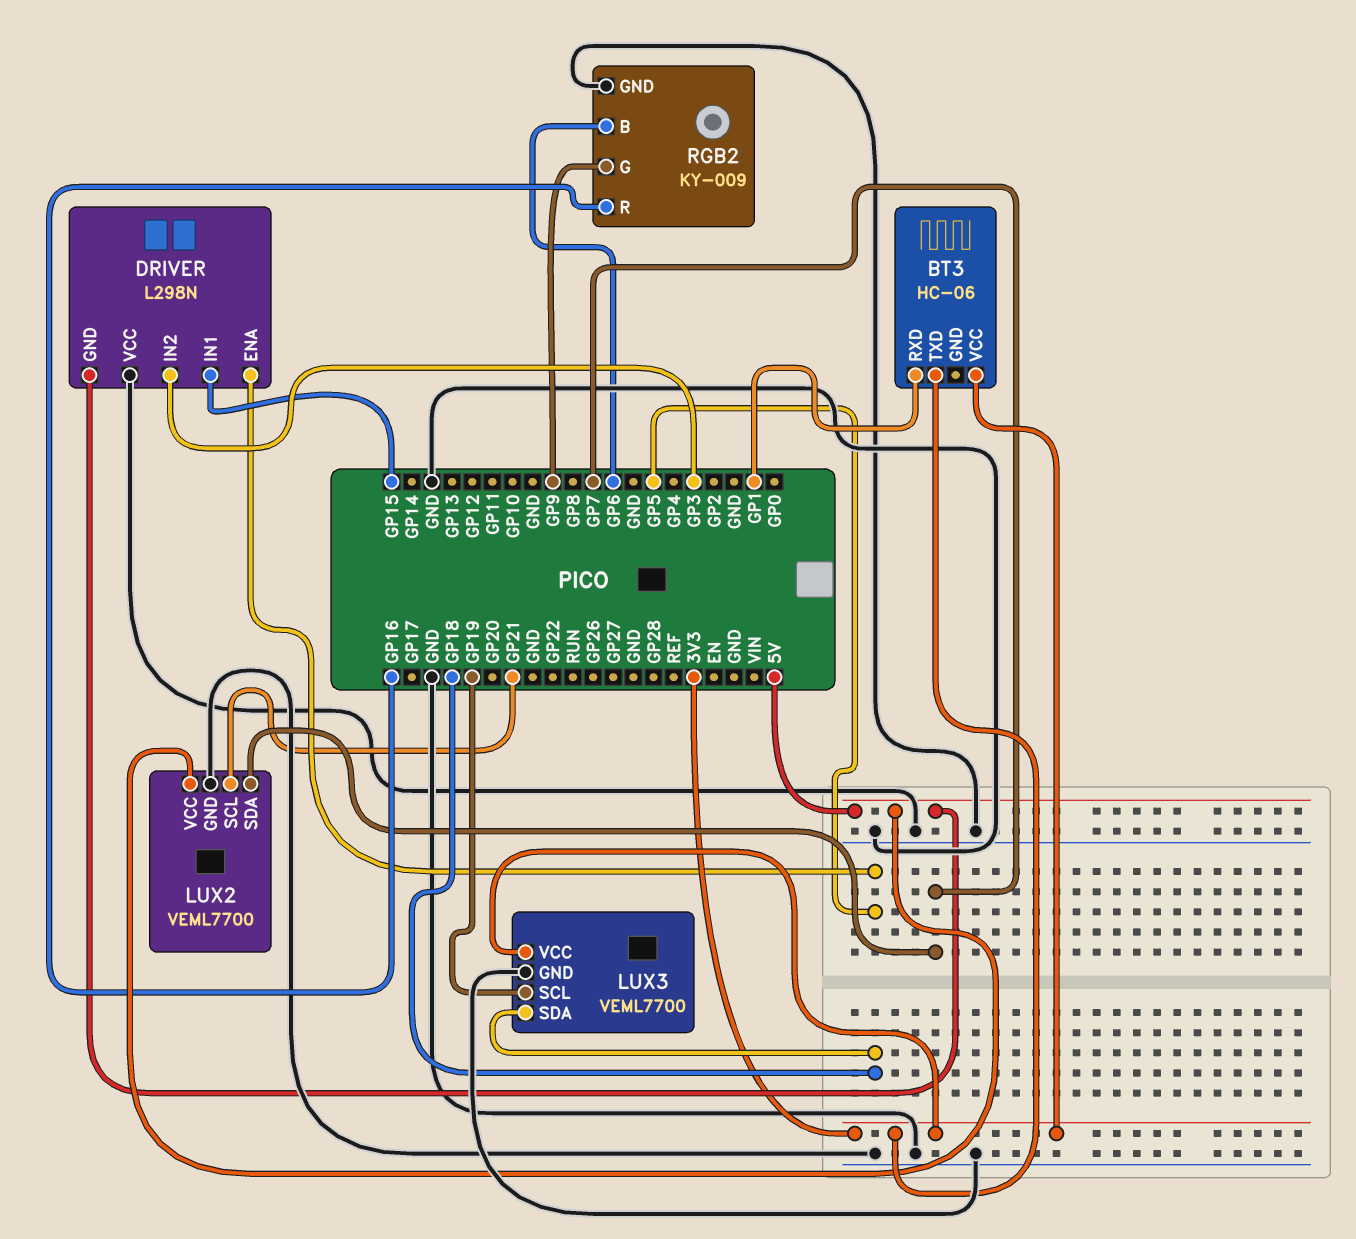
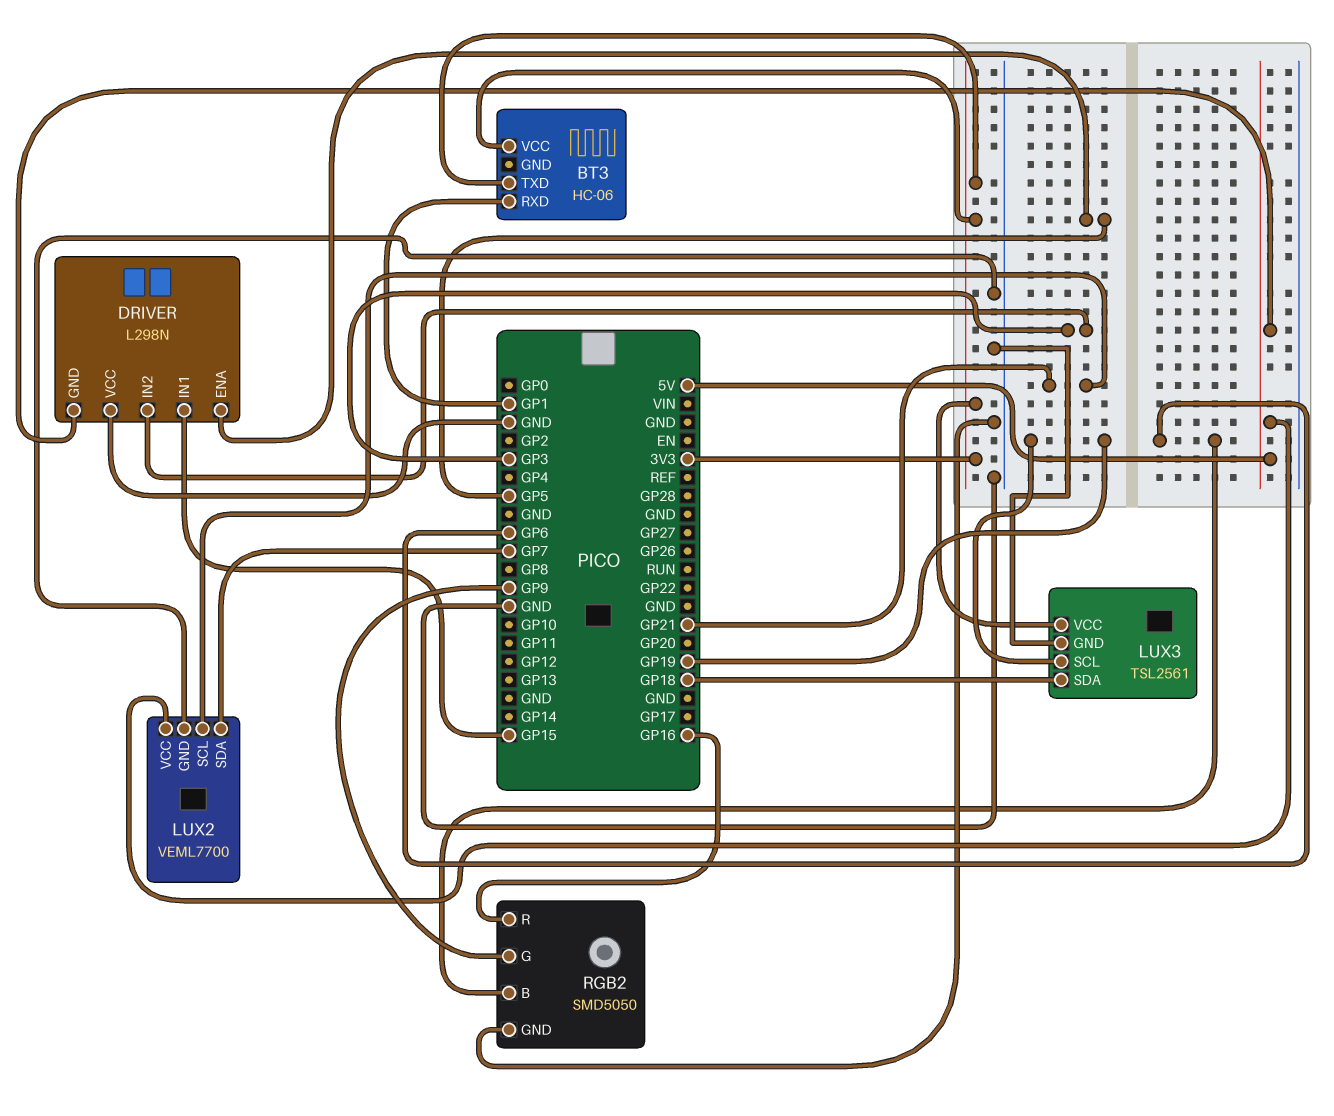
LUX3: VEML7700 -> TSL2561
RGB2: KY-009 -> SMD5050

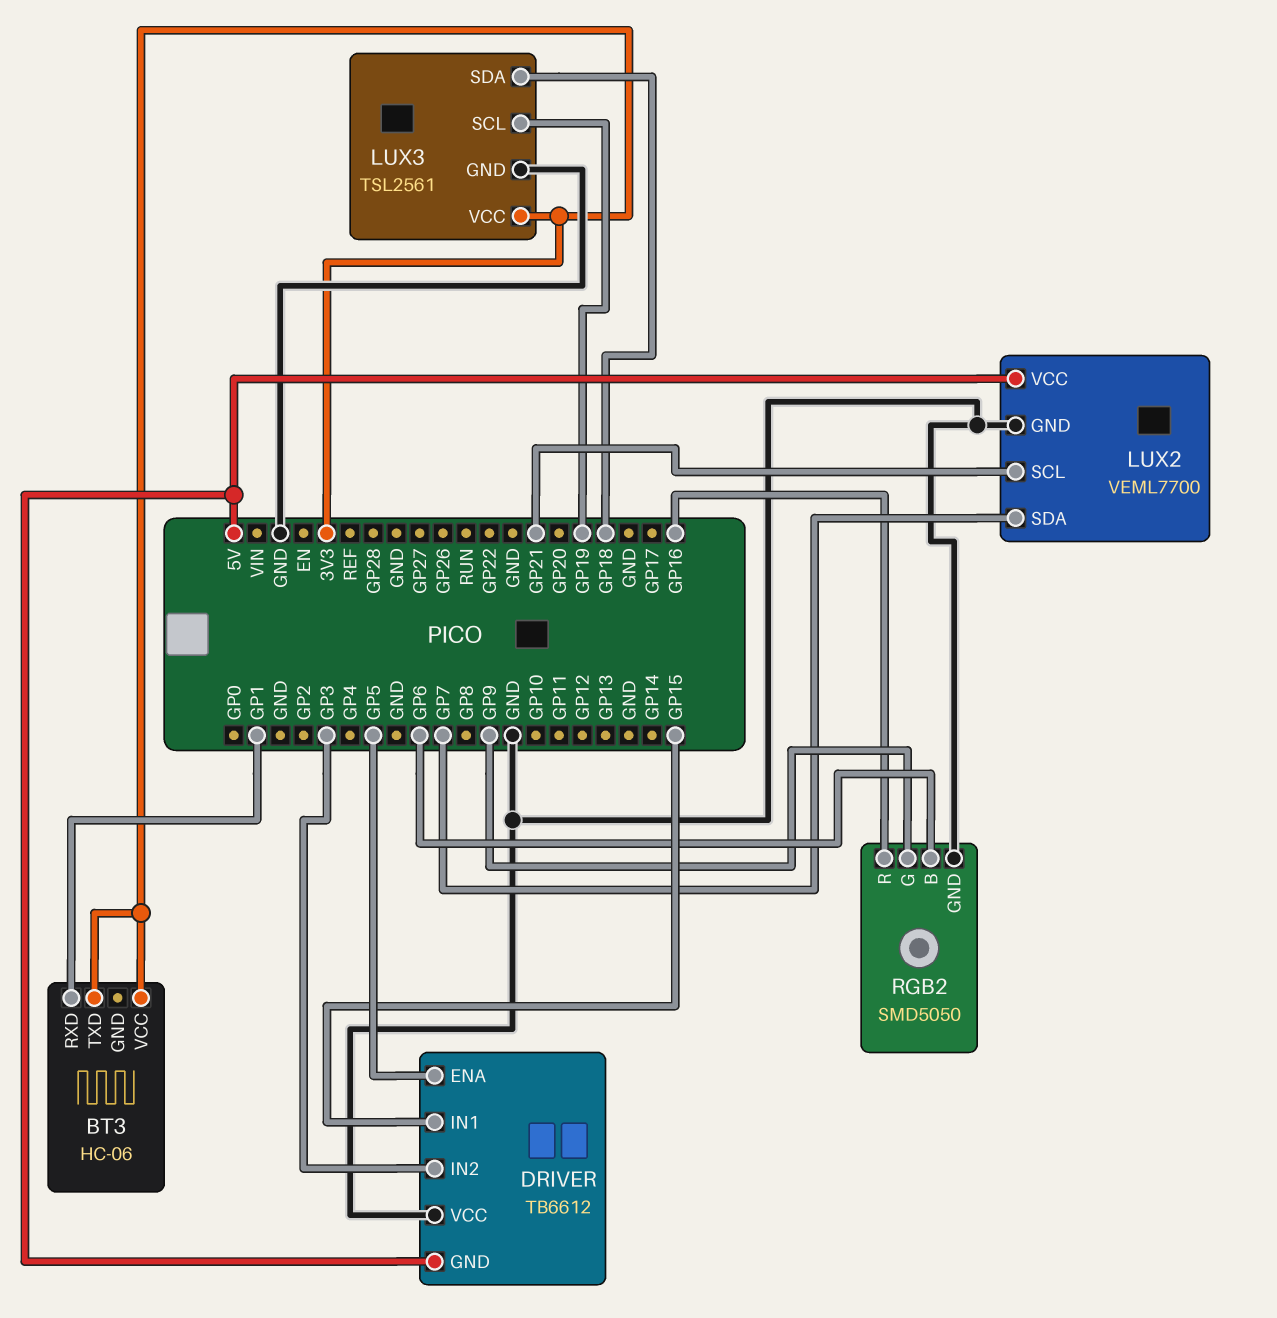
DRIVER: L298N -> TB6612

